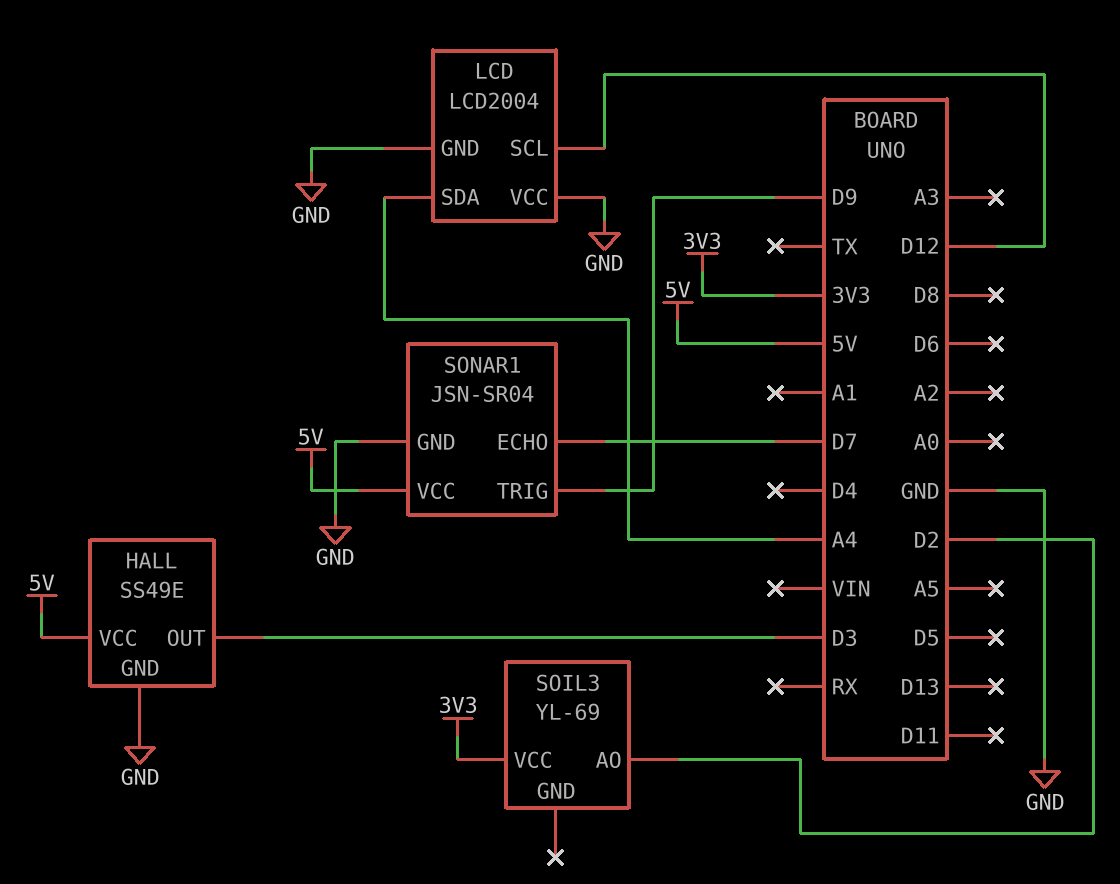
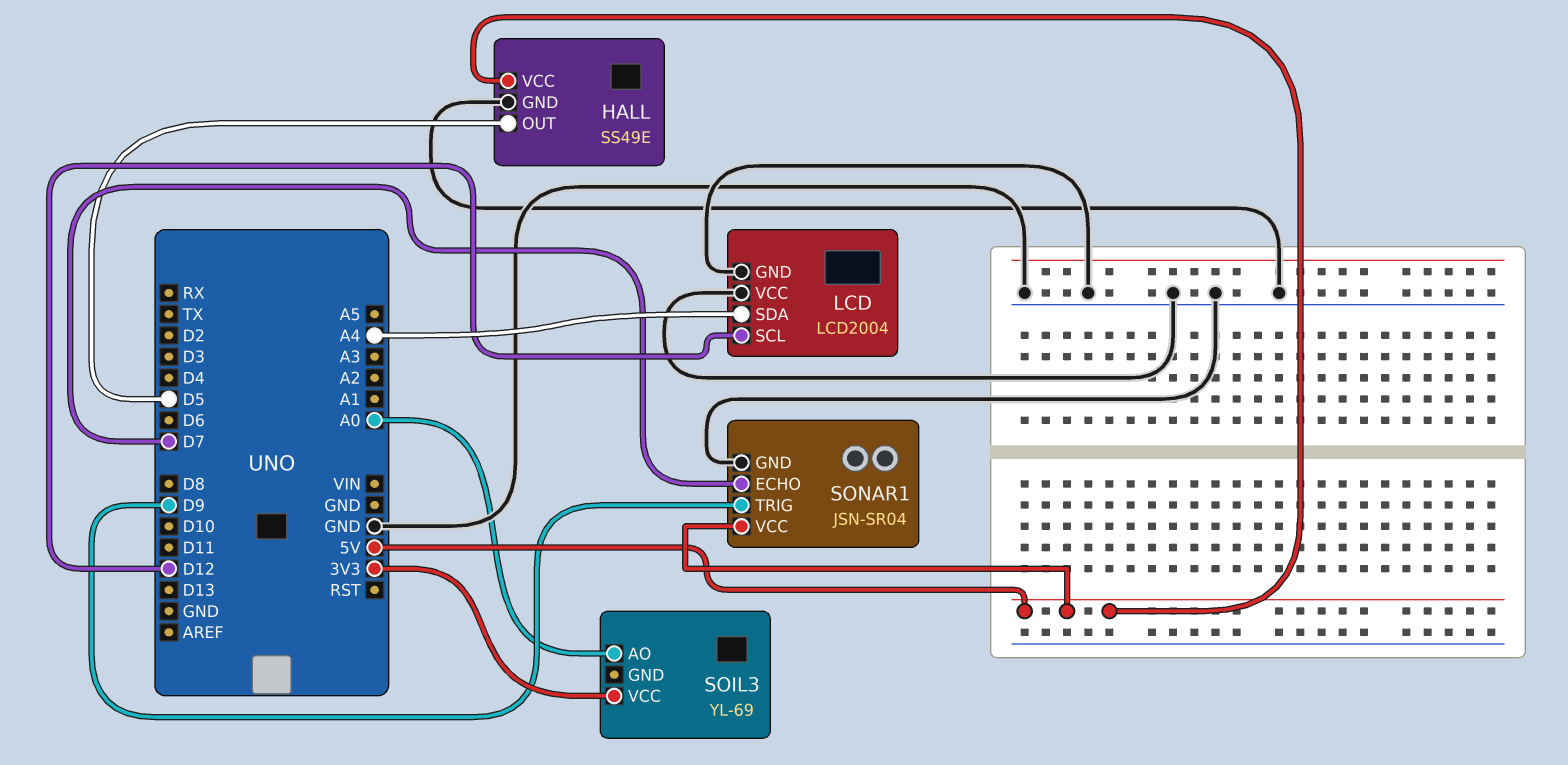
HALL pin OUT: D3 -> D5
SOIL3 pin AO: D2 -> A0

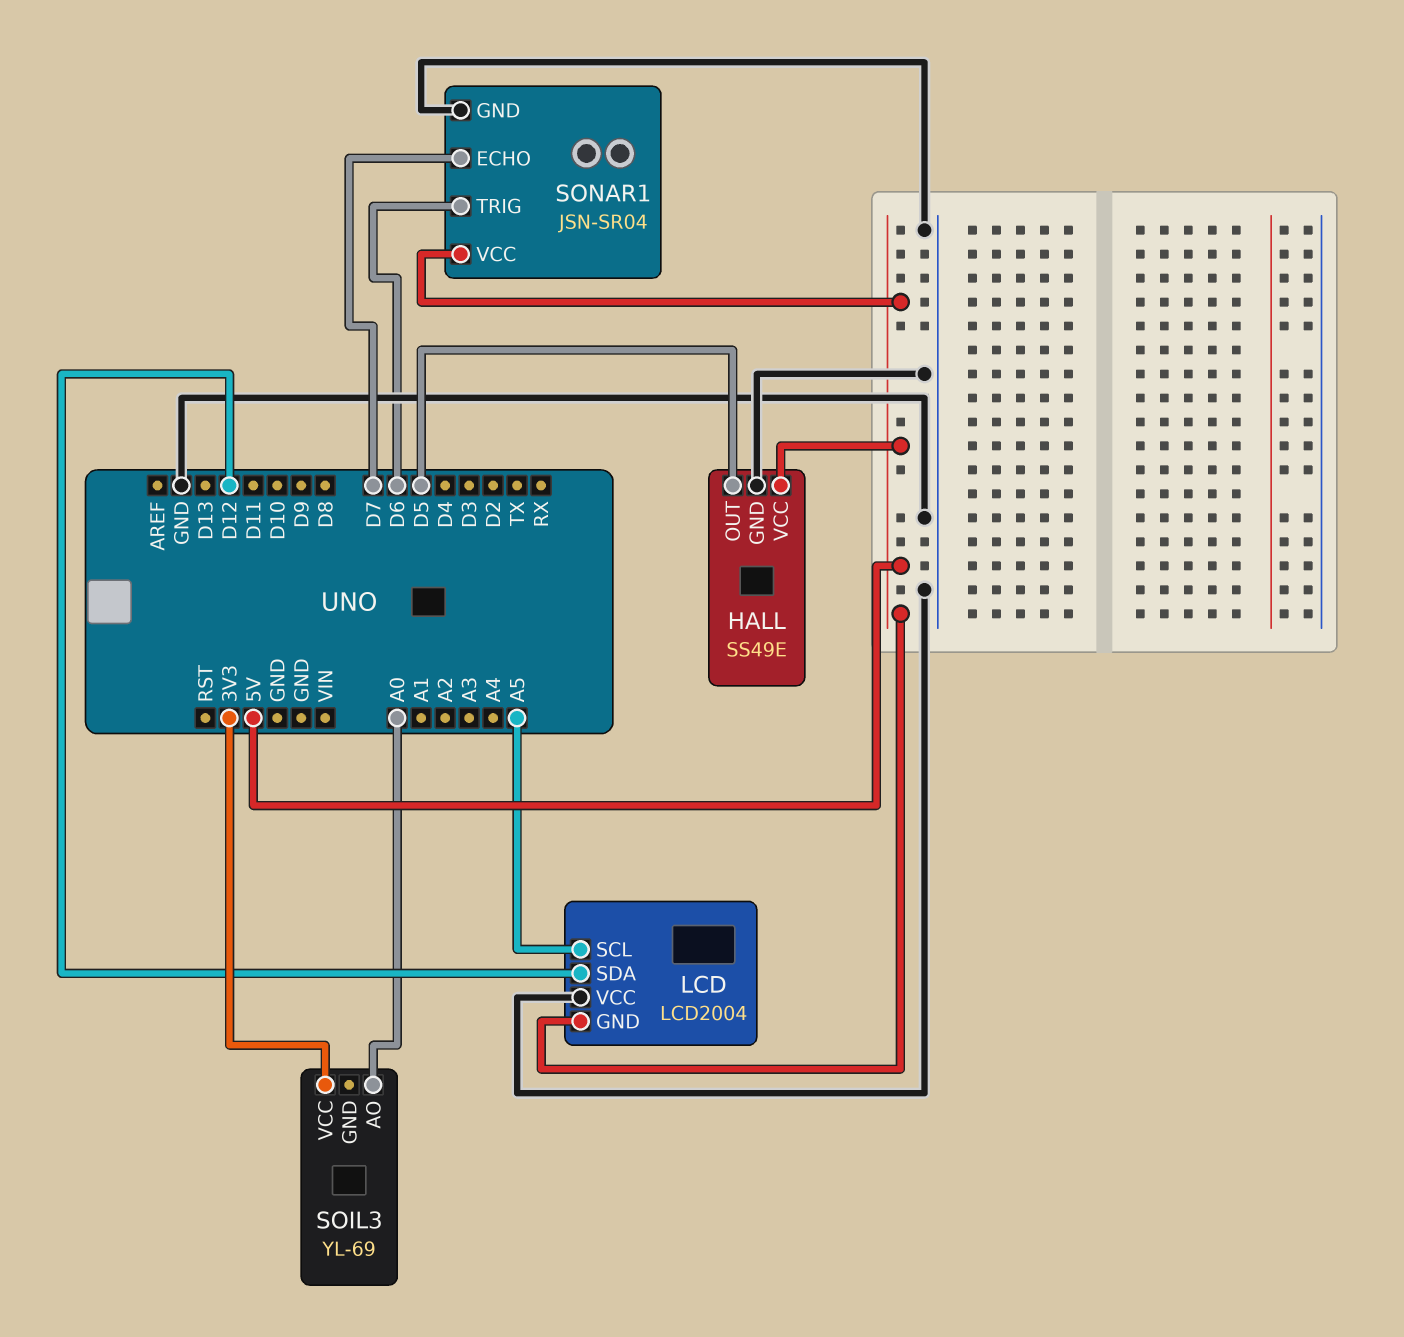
LCD pin GND: GND -> 5V
LCD pin SCL: D12 -> A5
LCD pin SDA: A4 -> D12
SONAR1 pin TRIG: D9 -> D6

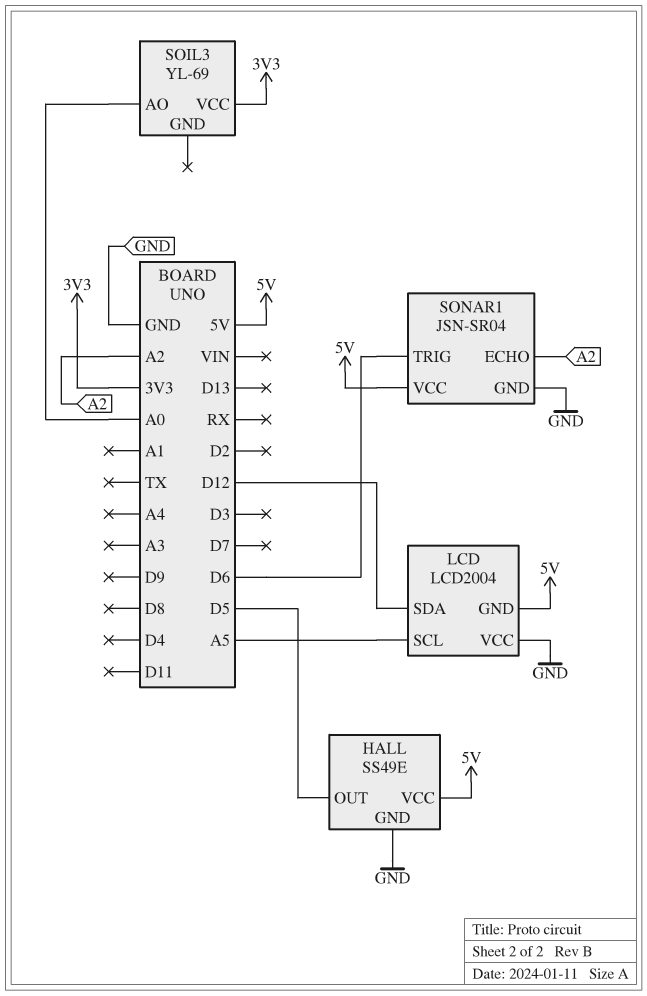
SONAR1 pin ECHO: D7 -> A2

